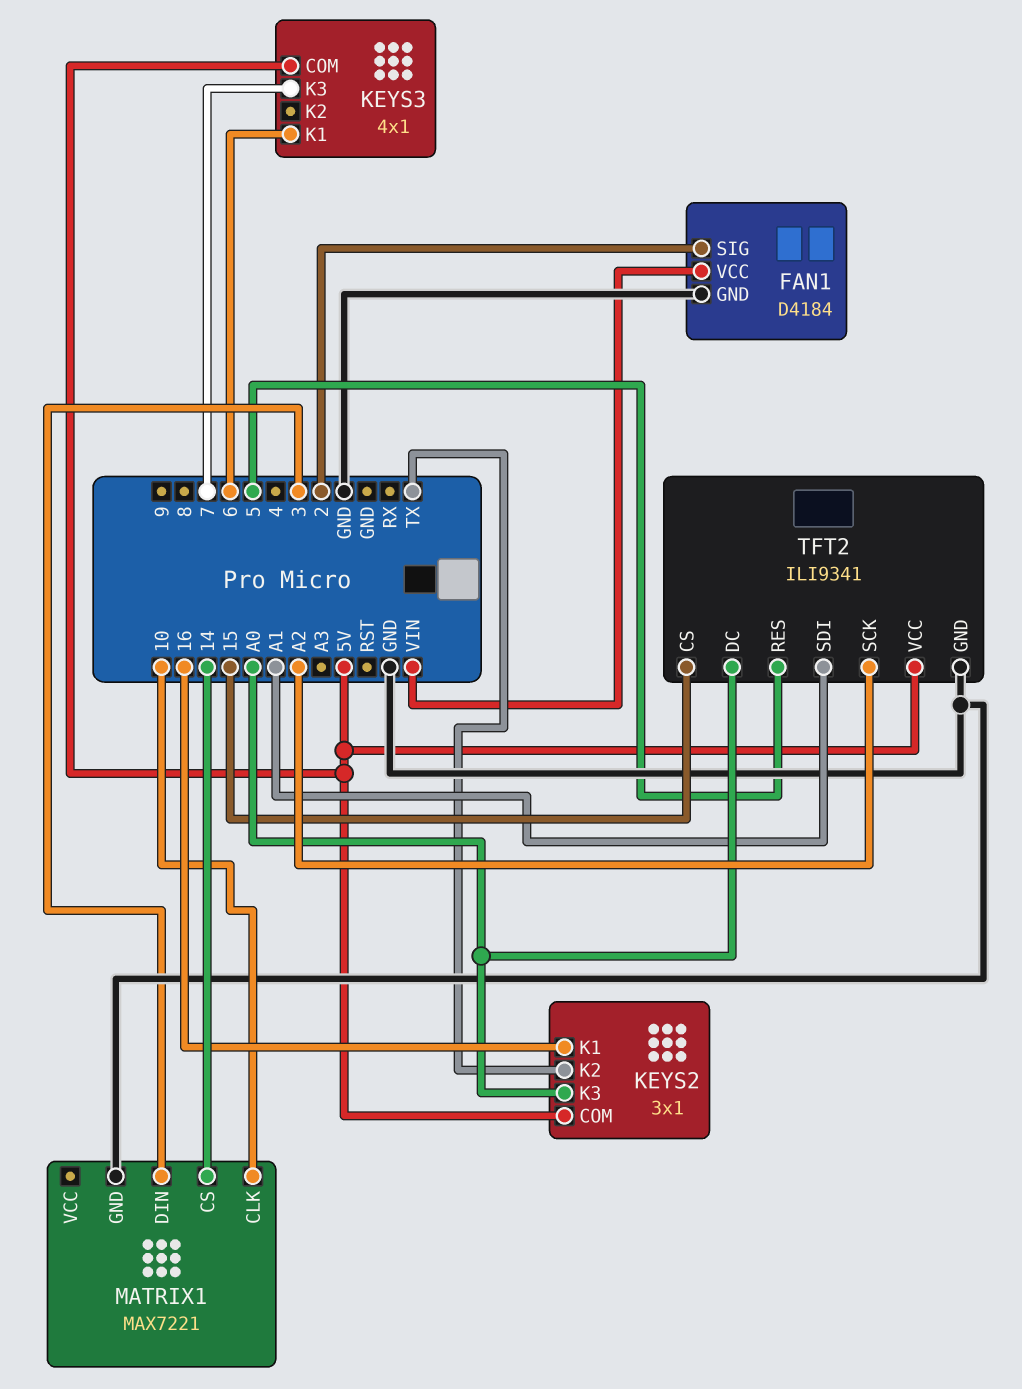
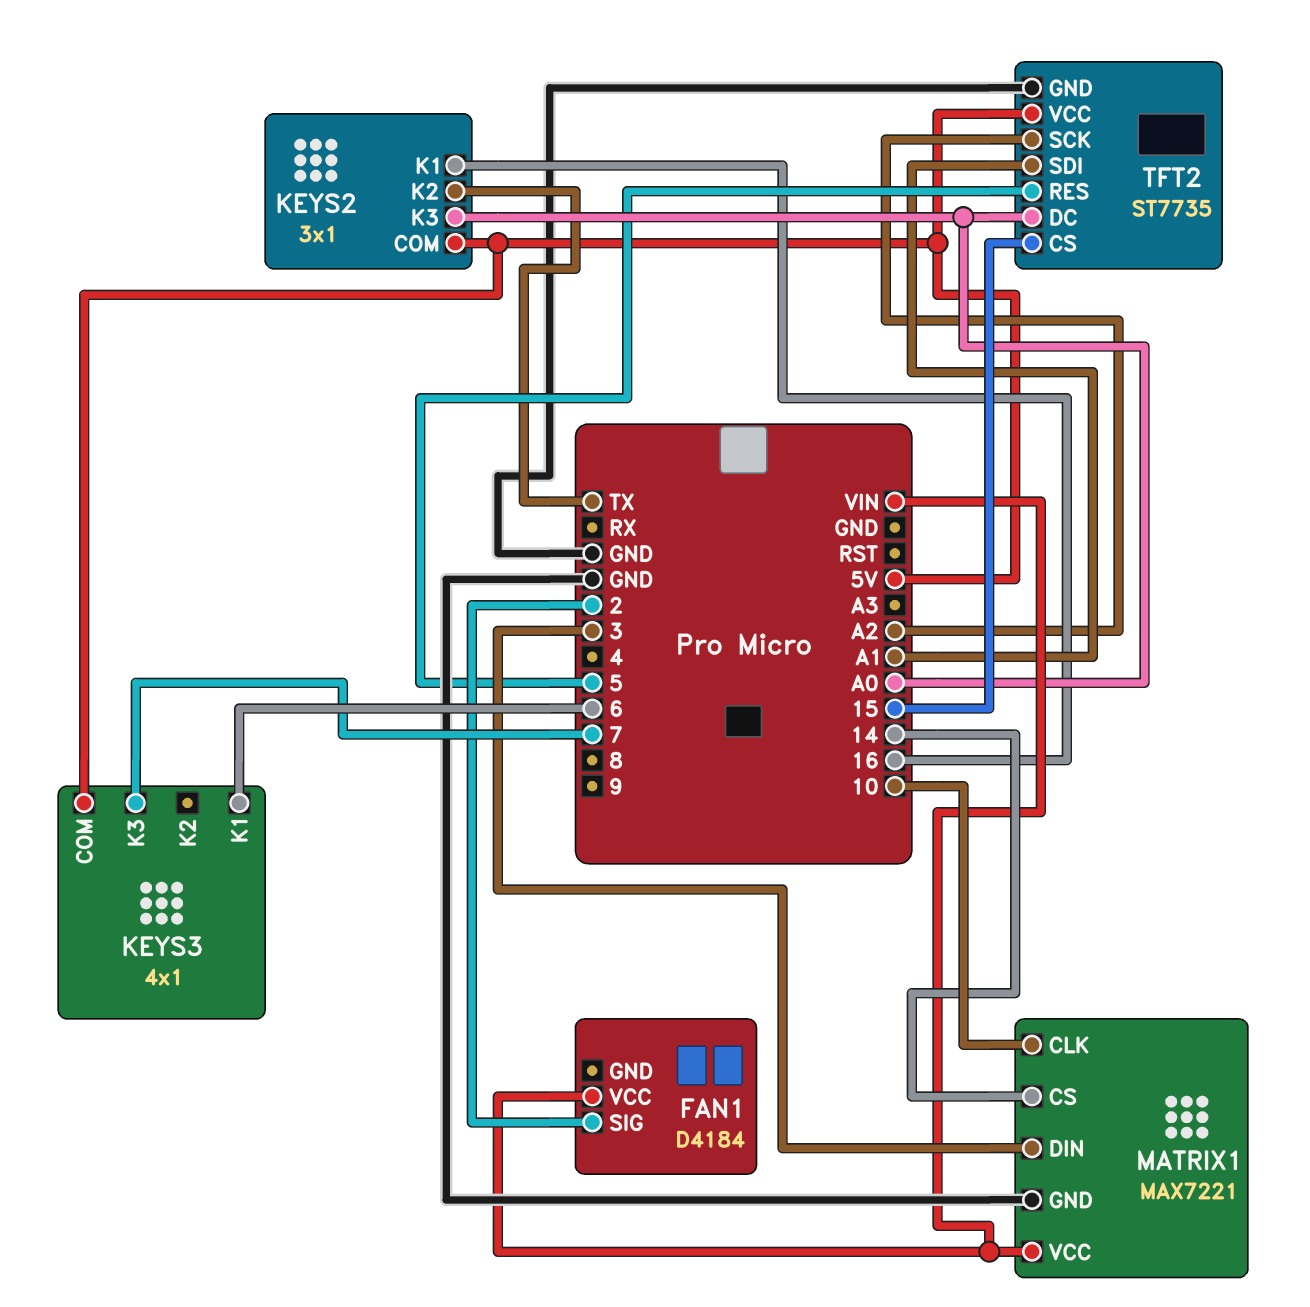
FAN1 pin GND: GND -> none
MATRIX1 pin VCC: none -> VIN
TFT2: ILI9341 -> ST7735

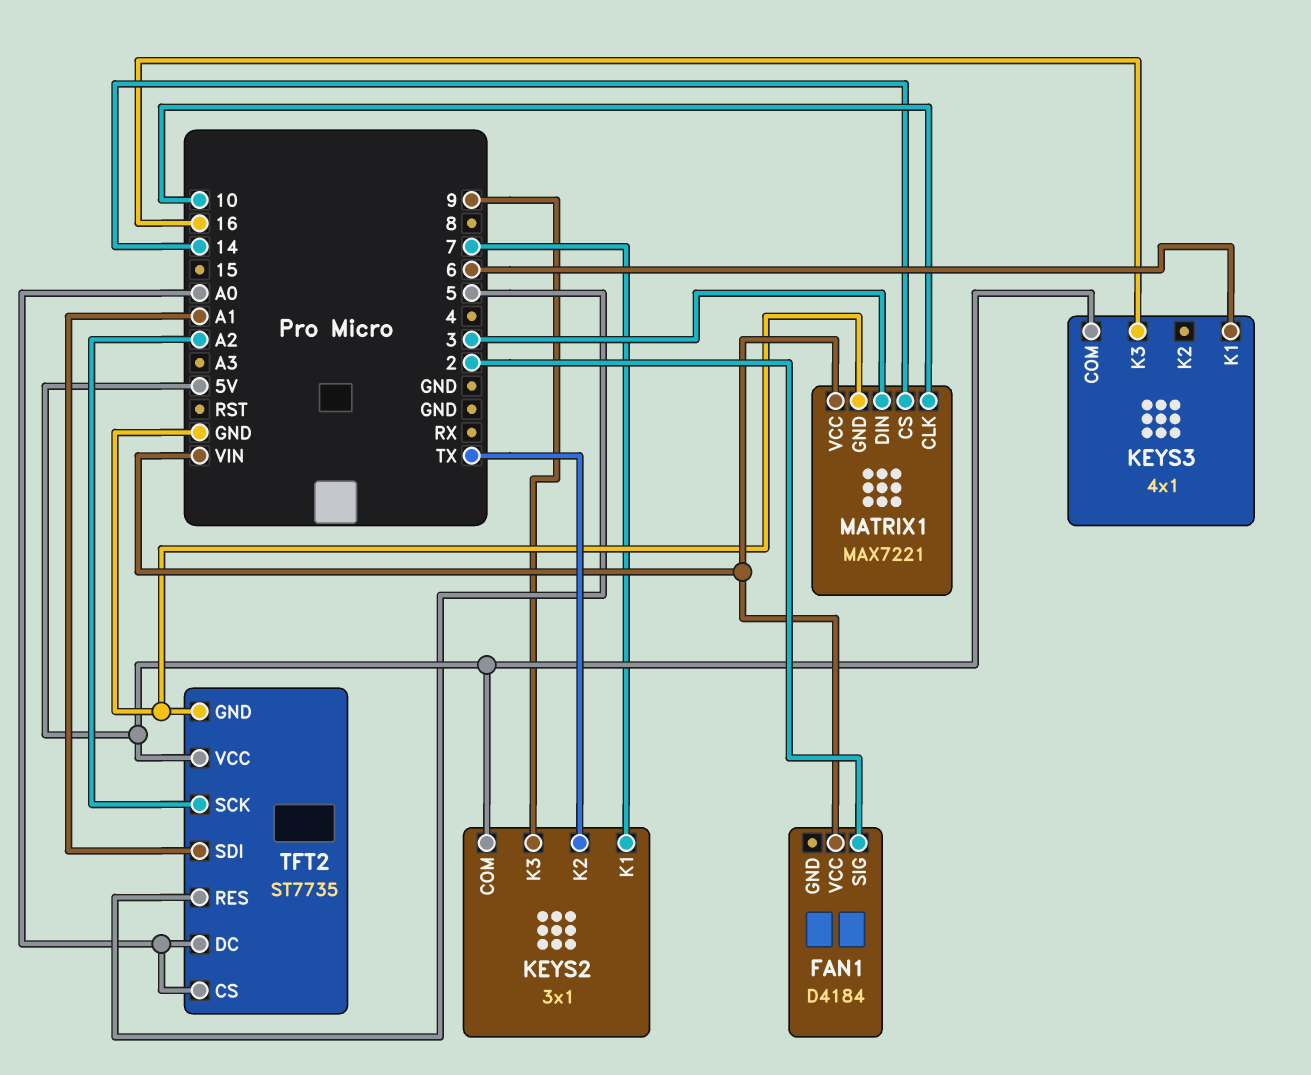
KEYS2 pin K1: 16 -> 7
KEYS2 pin K3: A0 -> 9
KEYS3 pin K3: 7 -> 16
TFT2 pin CS: 15 -> A0

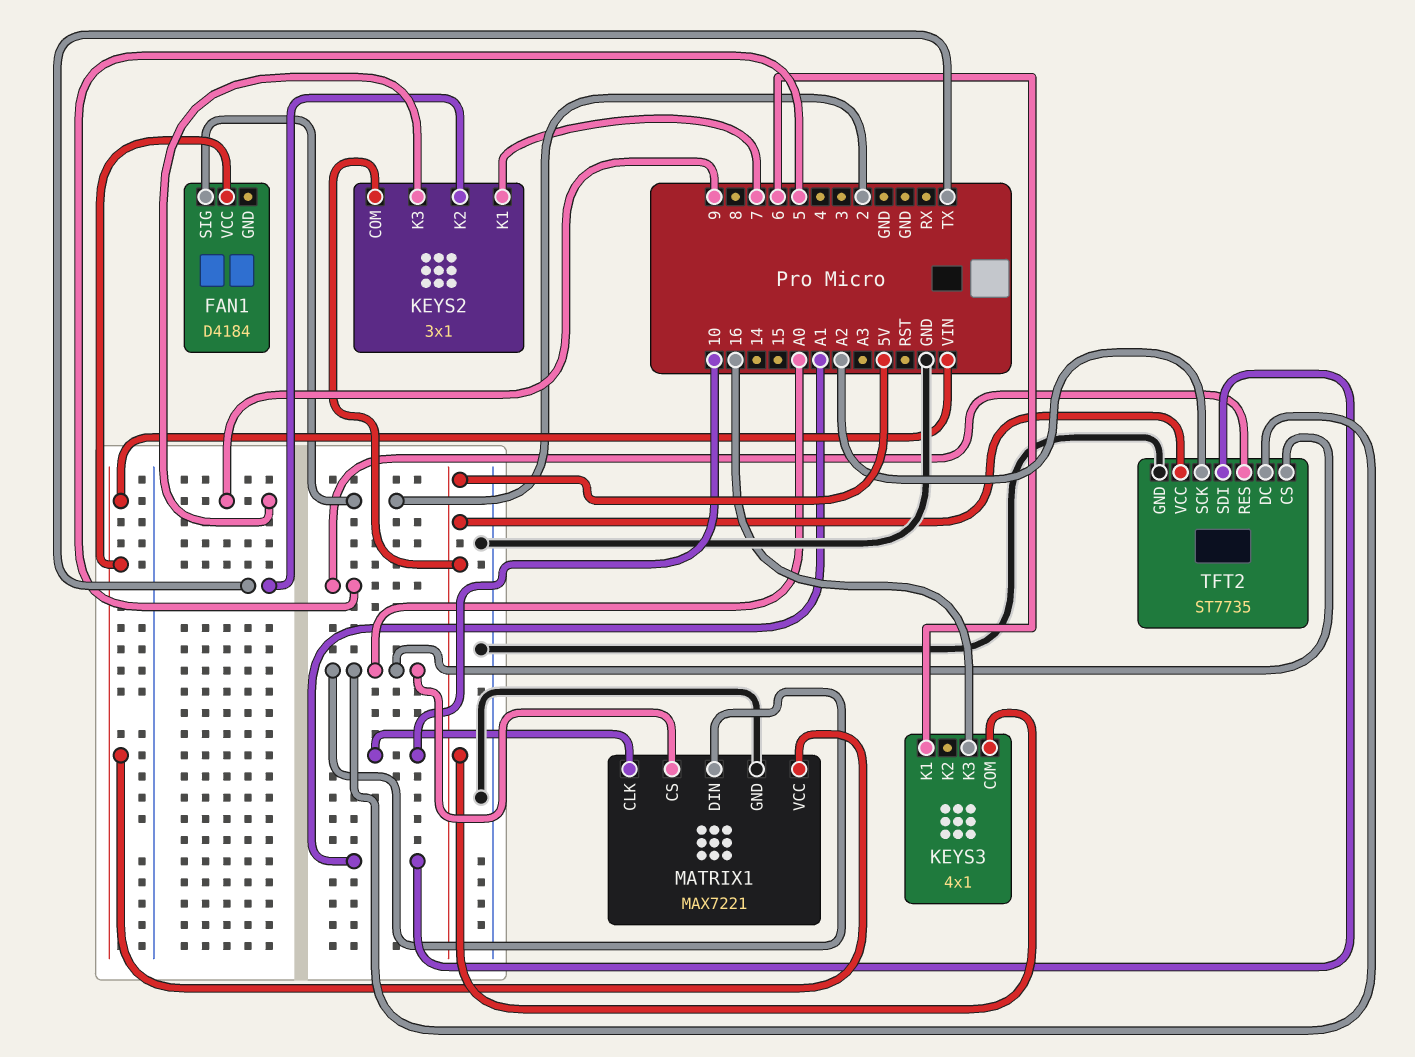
MATRIX1 pin CS: 14 -> A0
MATRIX1 pin DIN: 3 -> A0

